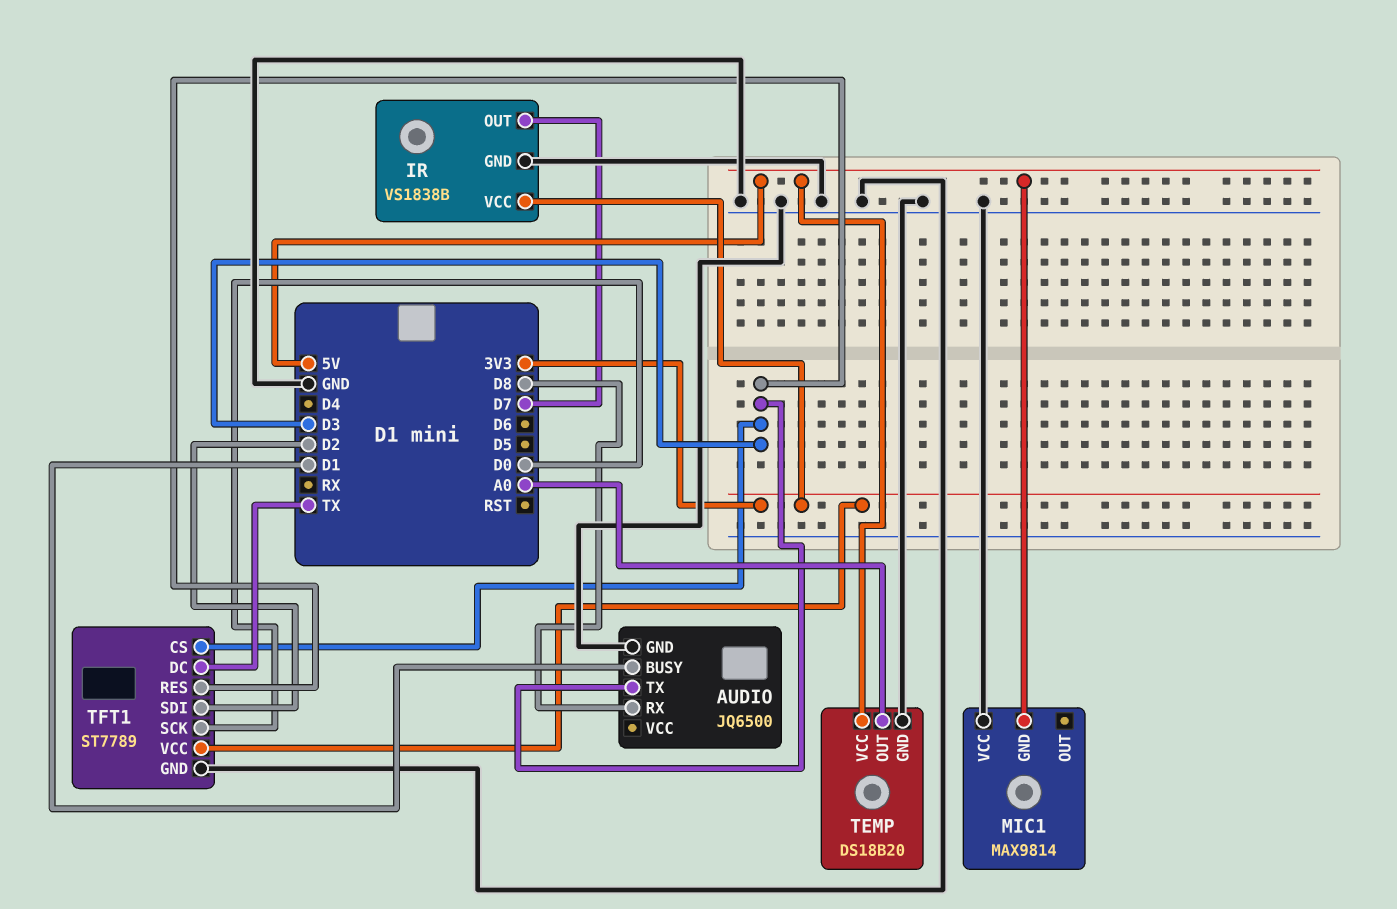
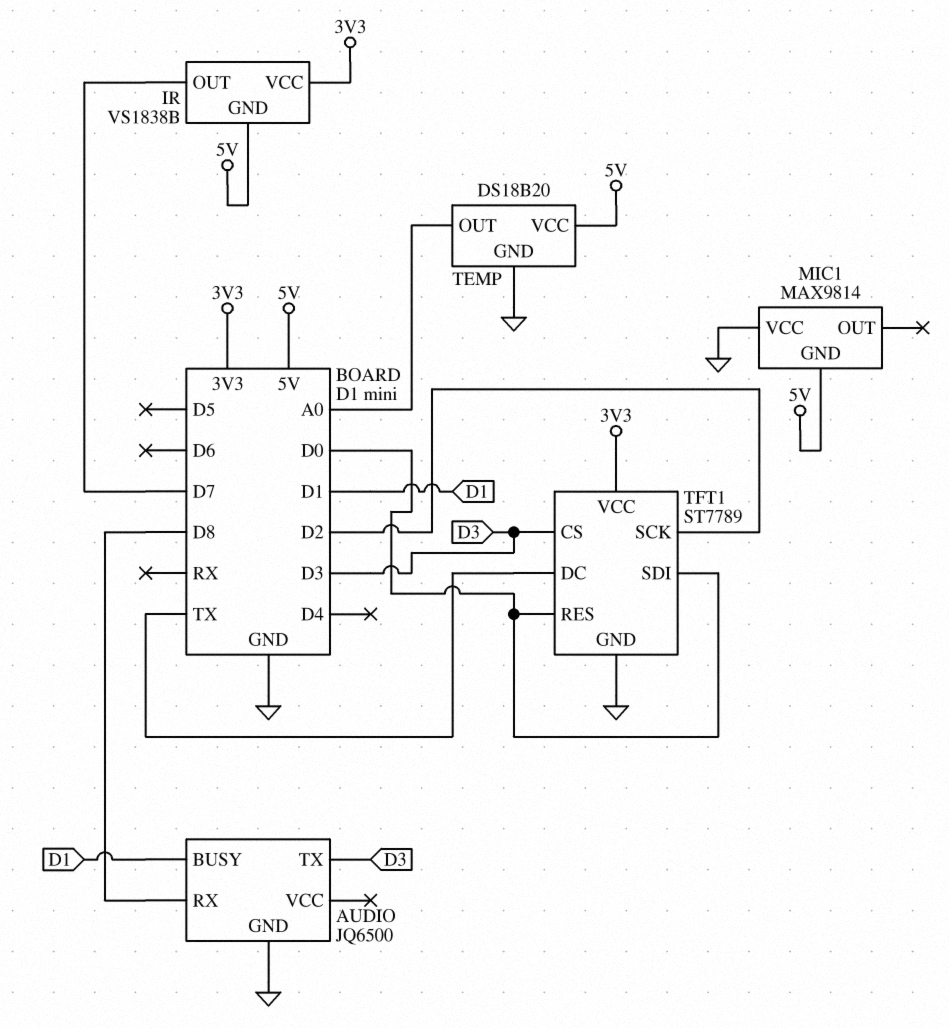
IR pin GND: GND -> 5V
TFT1 pin RES: D3 -> D0
TFT1 pin SCK: D0 -> D2
TFT1 pin SDI: D2 -> D0

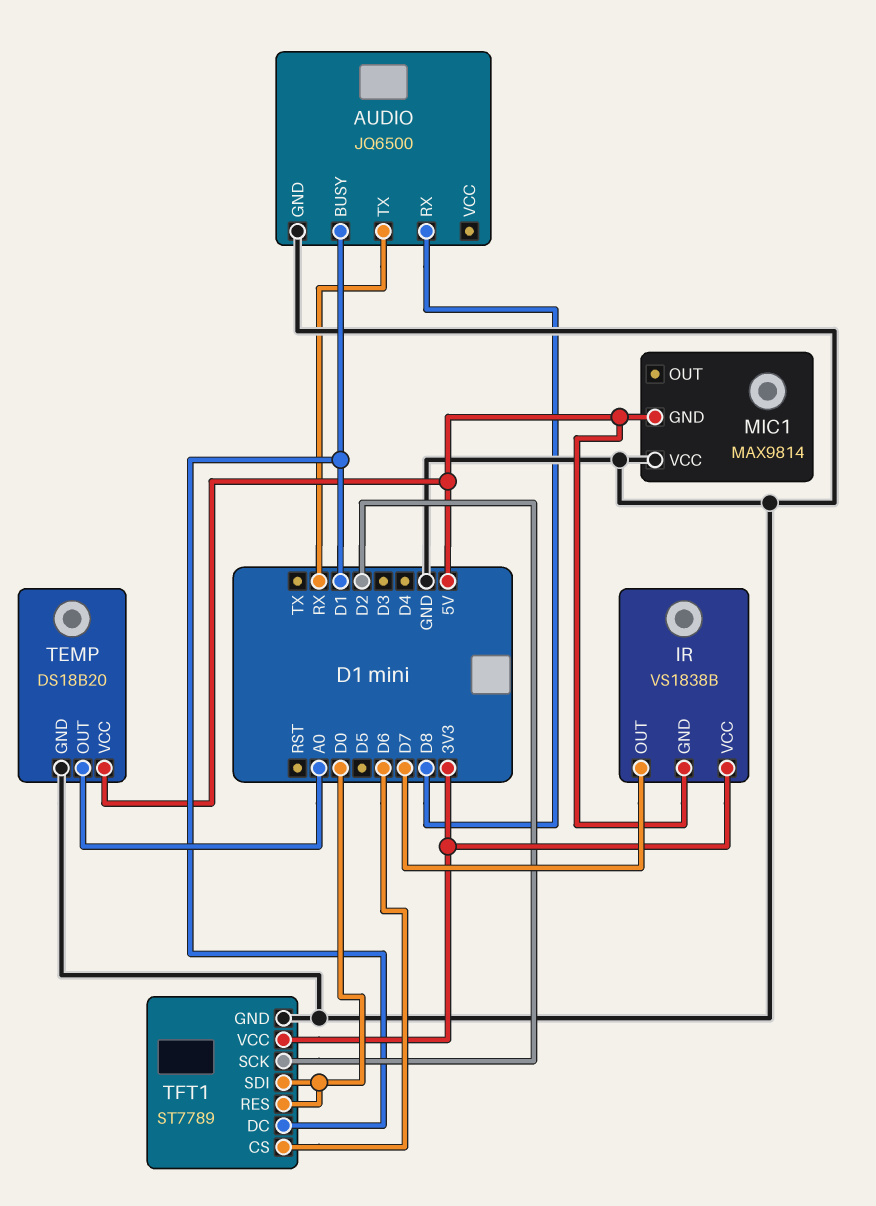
AUDIO pin TX: D3 -> RX
TFT1 pin CS: D3 -> D6
TFT1 pin DC: TX -> D1

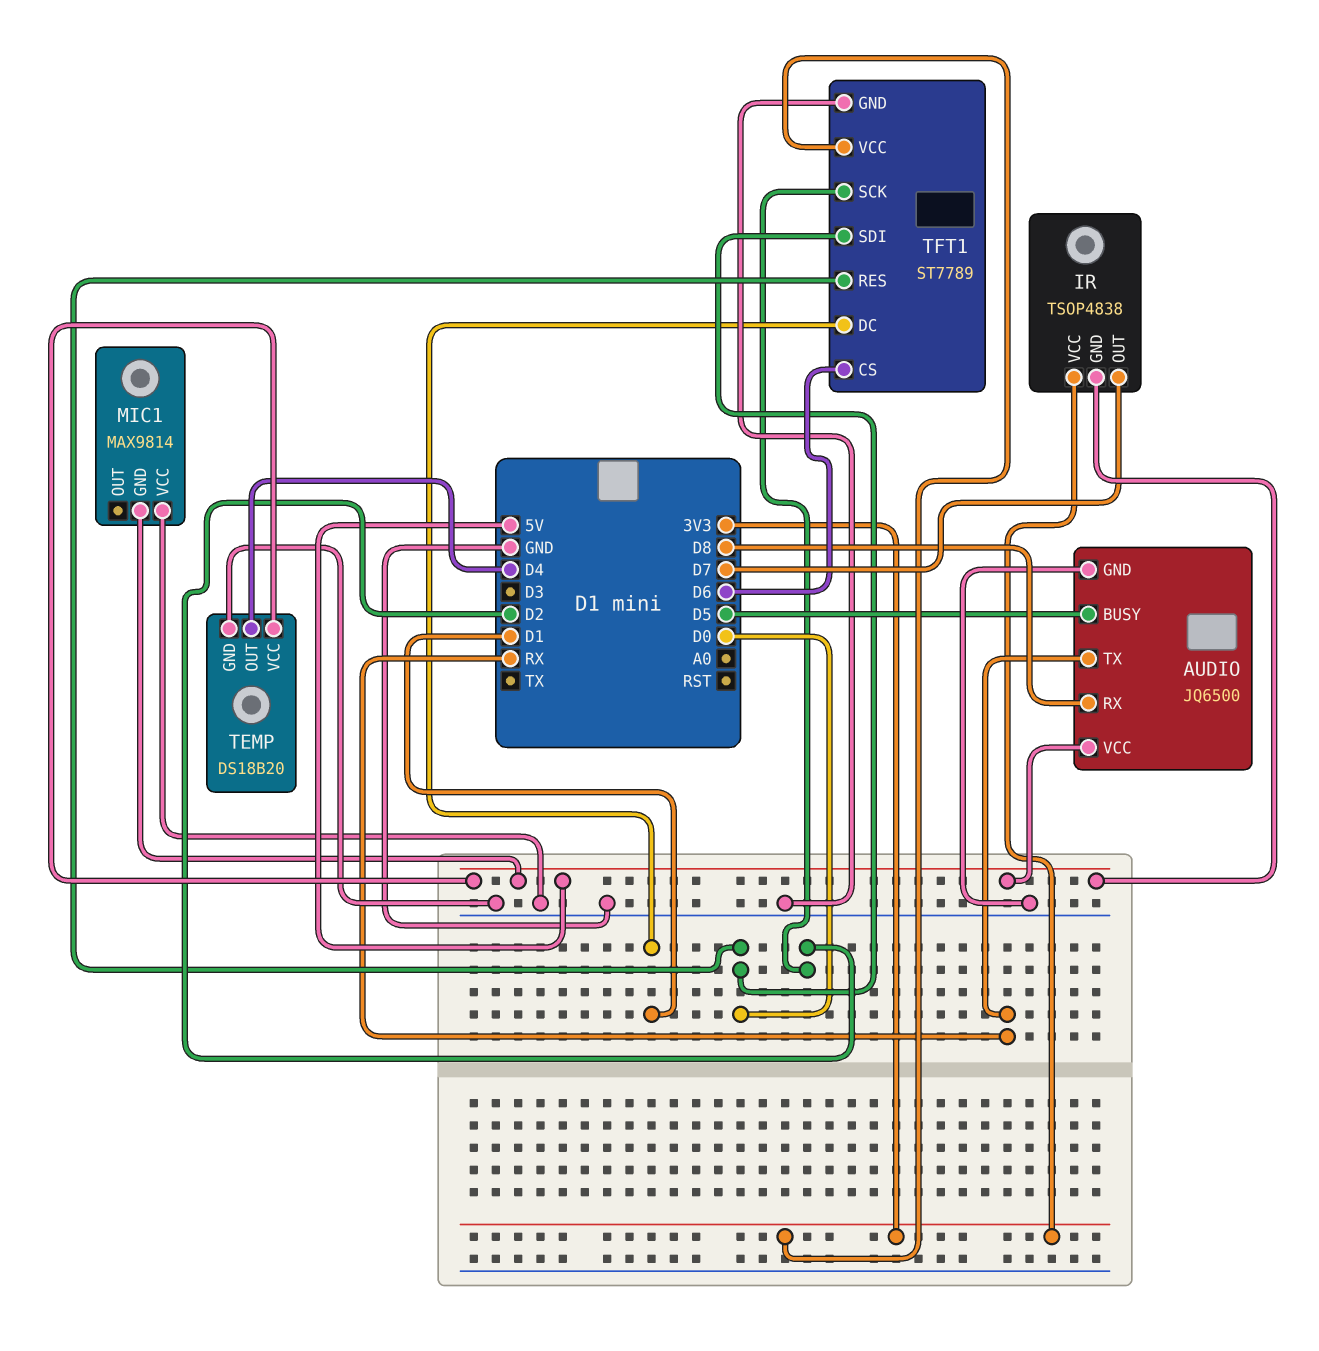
AUDIO pin BUSY: D1 -> D5
AUDIO pin VCC: none -> 5V
IR: VS1838B -> TSOP4838
TEMP pin OUT: A0 -> D4

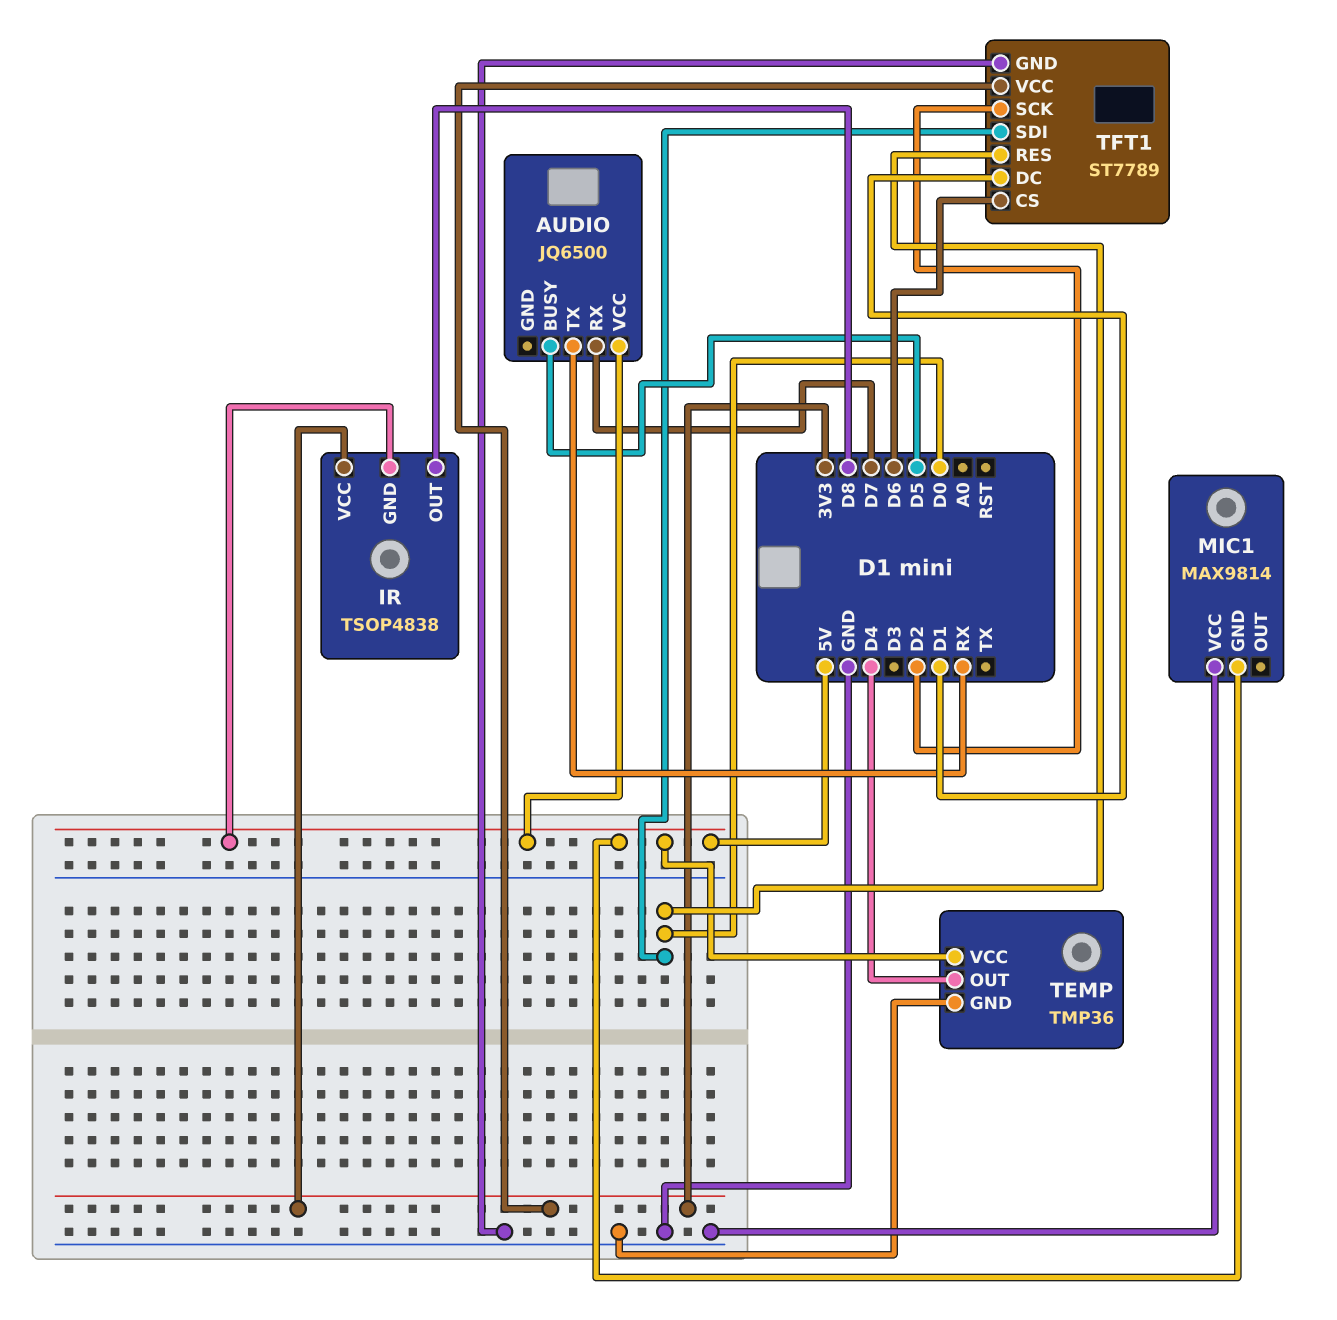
AUDIO pin GND: GND -> none
AUDIO pin RX: D8 -> D7
IR pin OUT: D7 -> D8
TEMP: DS18B20 -> TMP36

